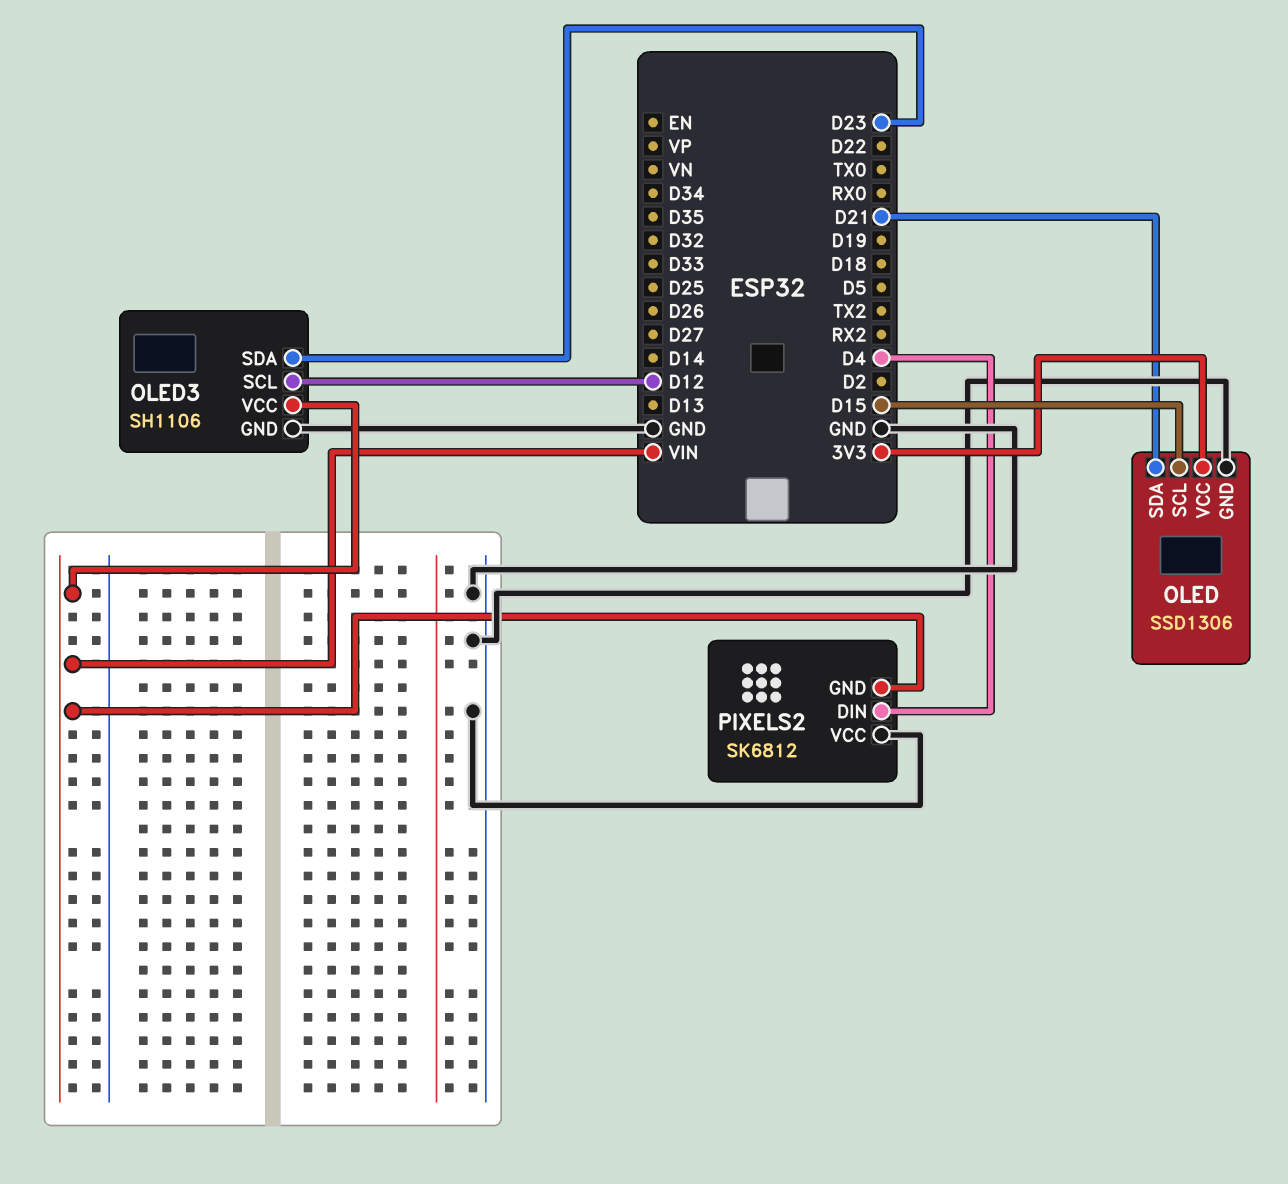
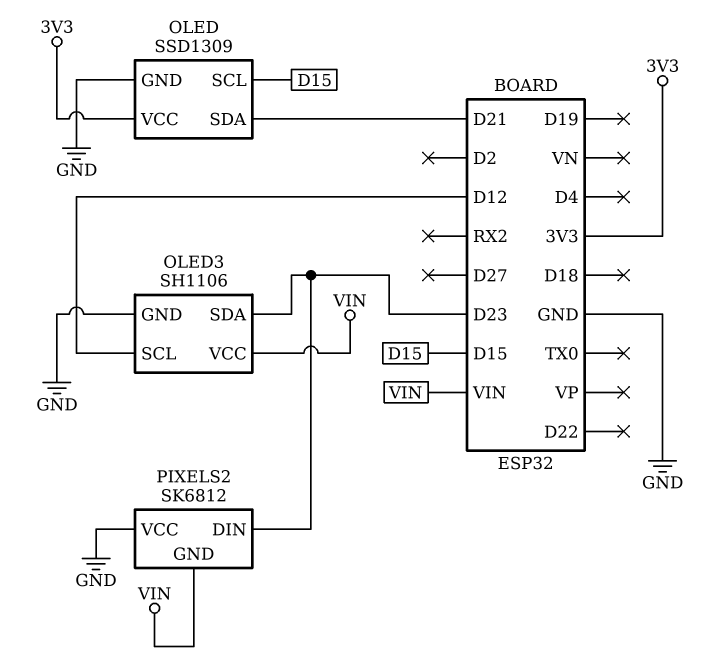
OLED: SSD1306 -> SSD1309
PIXELS2 pin DIN: D4 -> D23

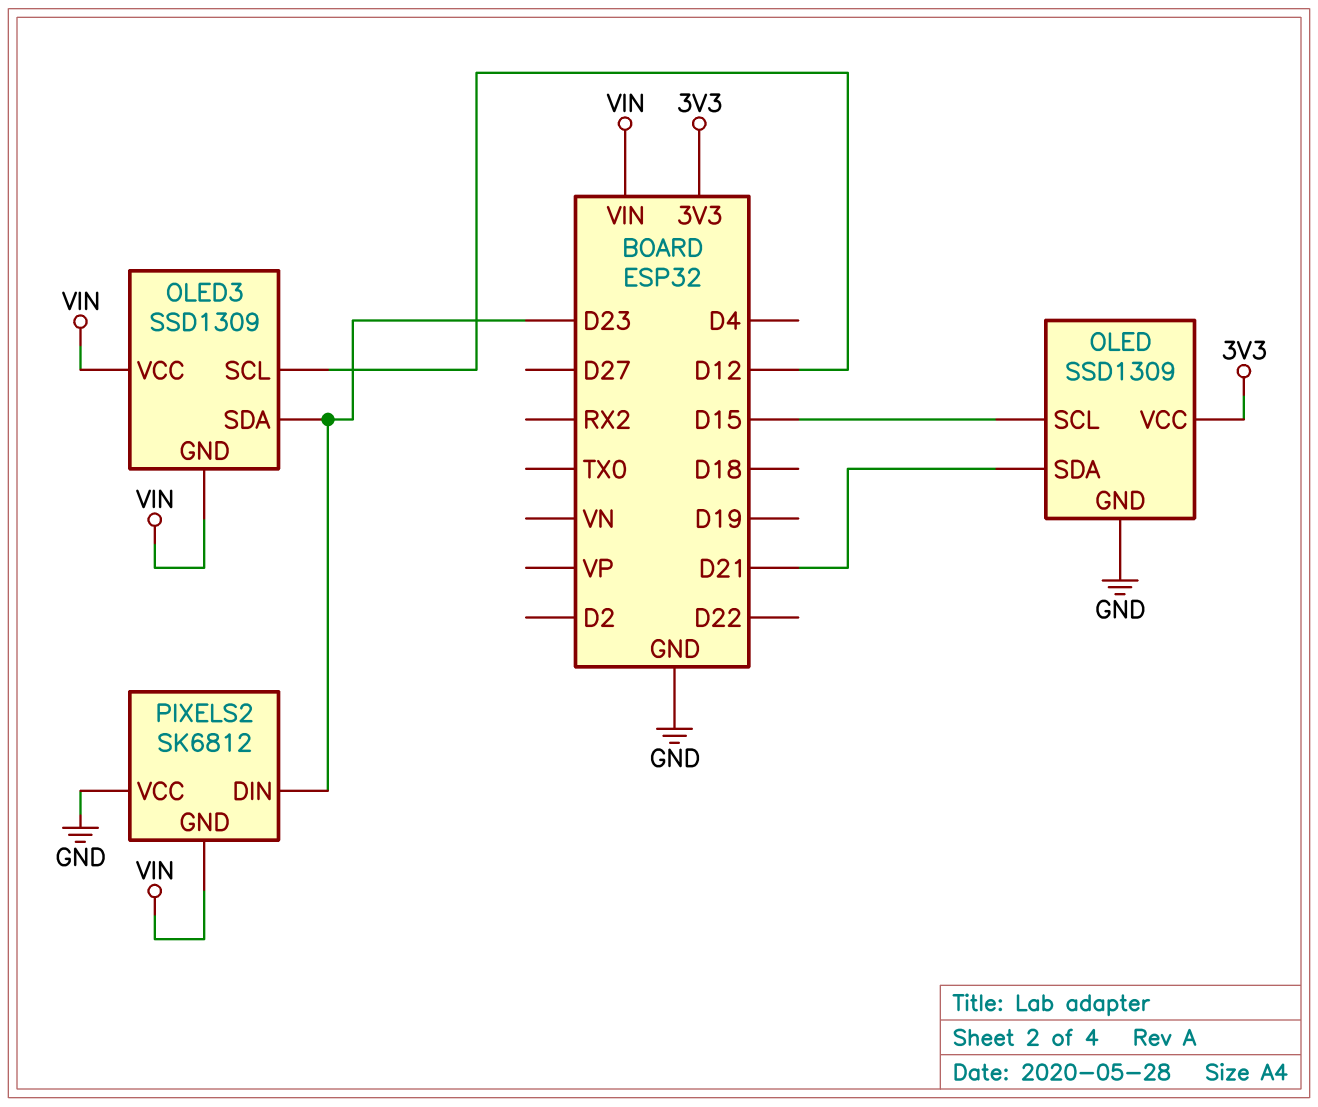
OLED3: SH1106 -> SSD1309
OLED3 pin GND: GND -> VIN

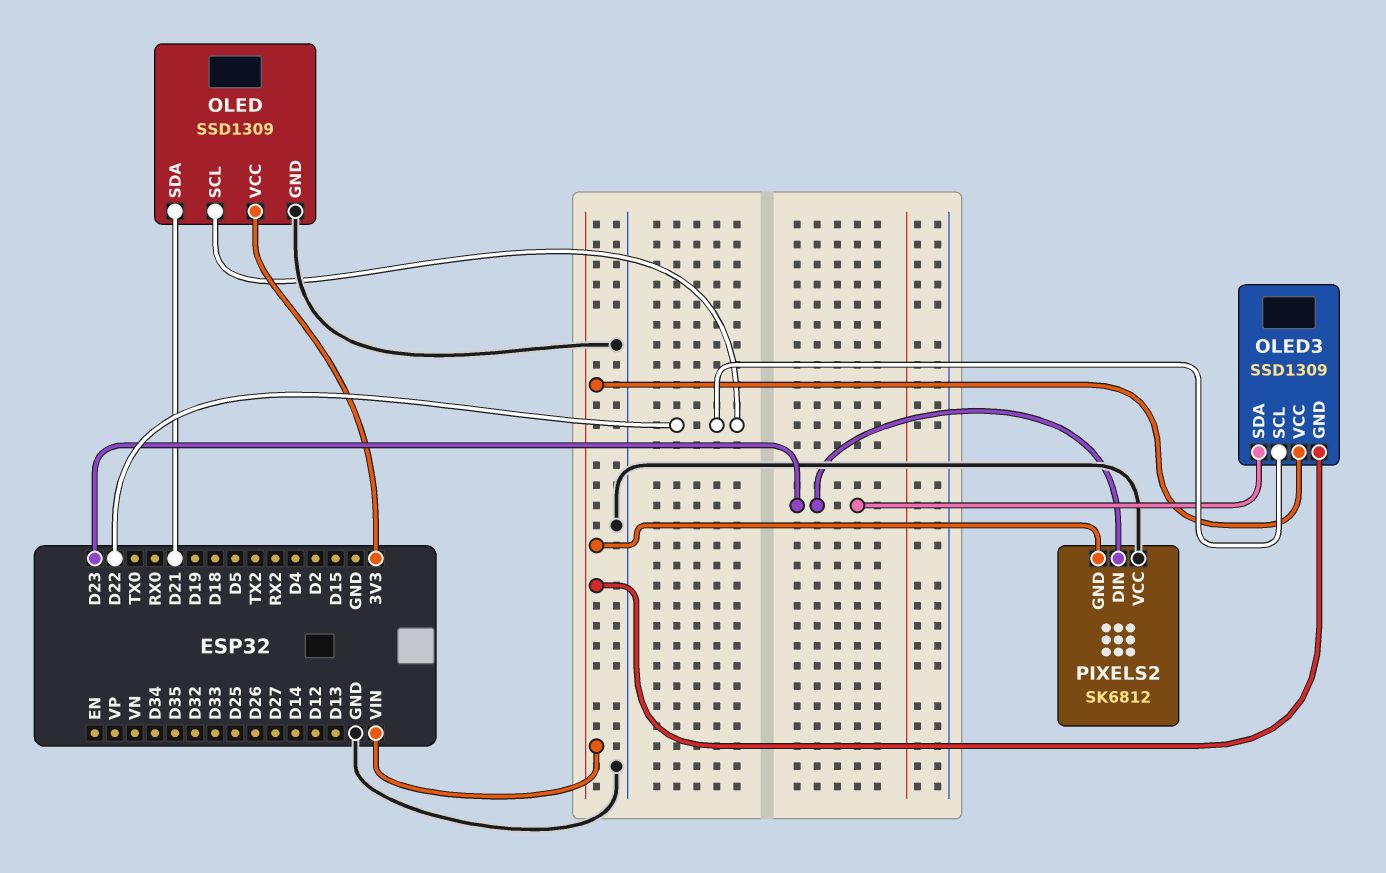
OLED pin SCL: D15 -> D22
OLED3 pin SCL: D12 -> D22

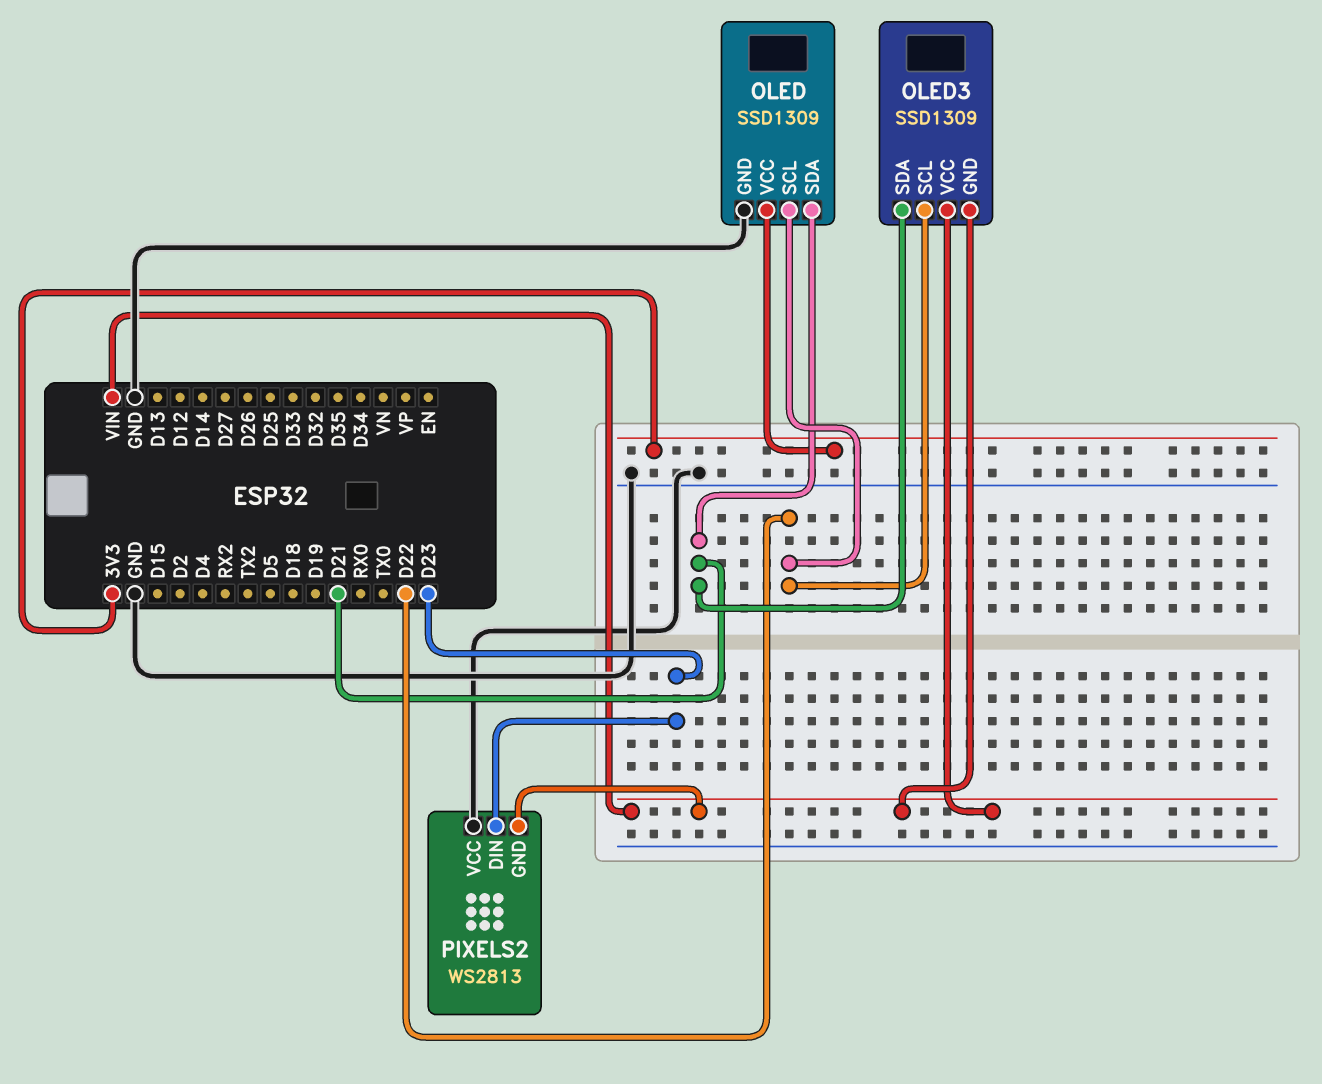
OLED3 pin SDA: D23 -> D21
PIXELS2: SK6812 -> WS2813

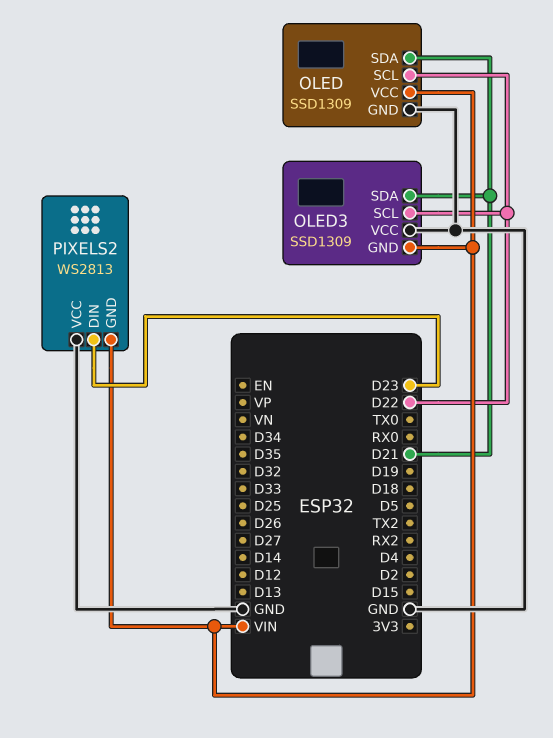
OLED pin VCC: 3V3 -> VIN
OLED3 pin VCC: VIN -> GND

